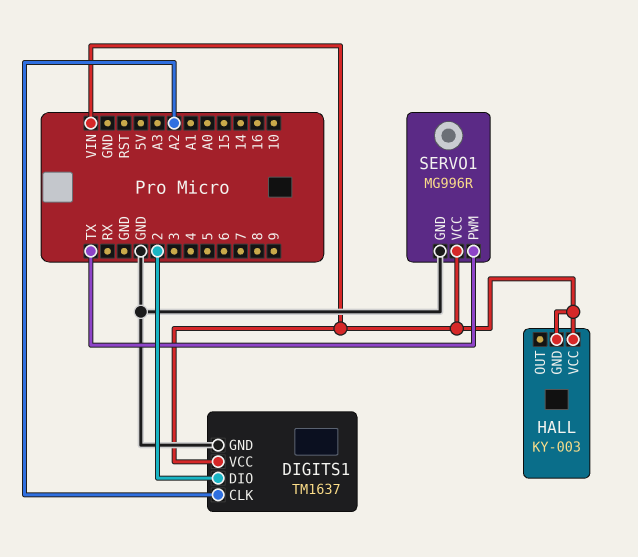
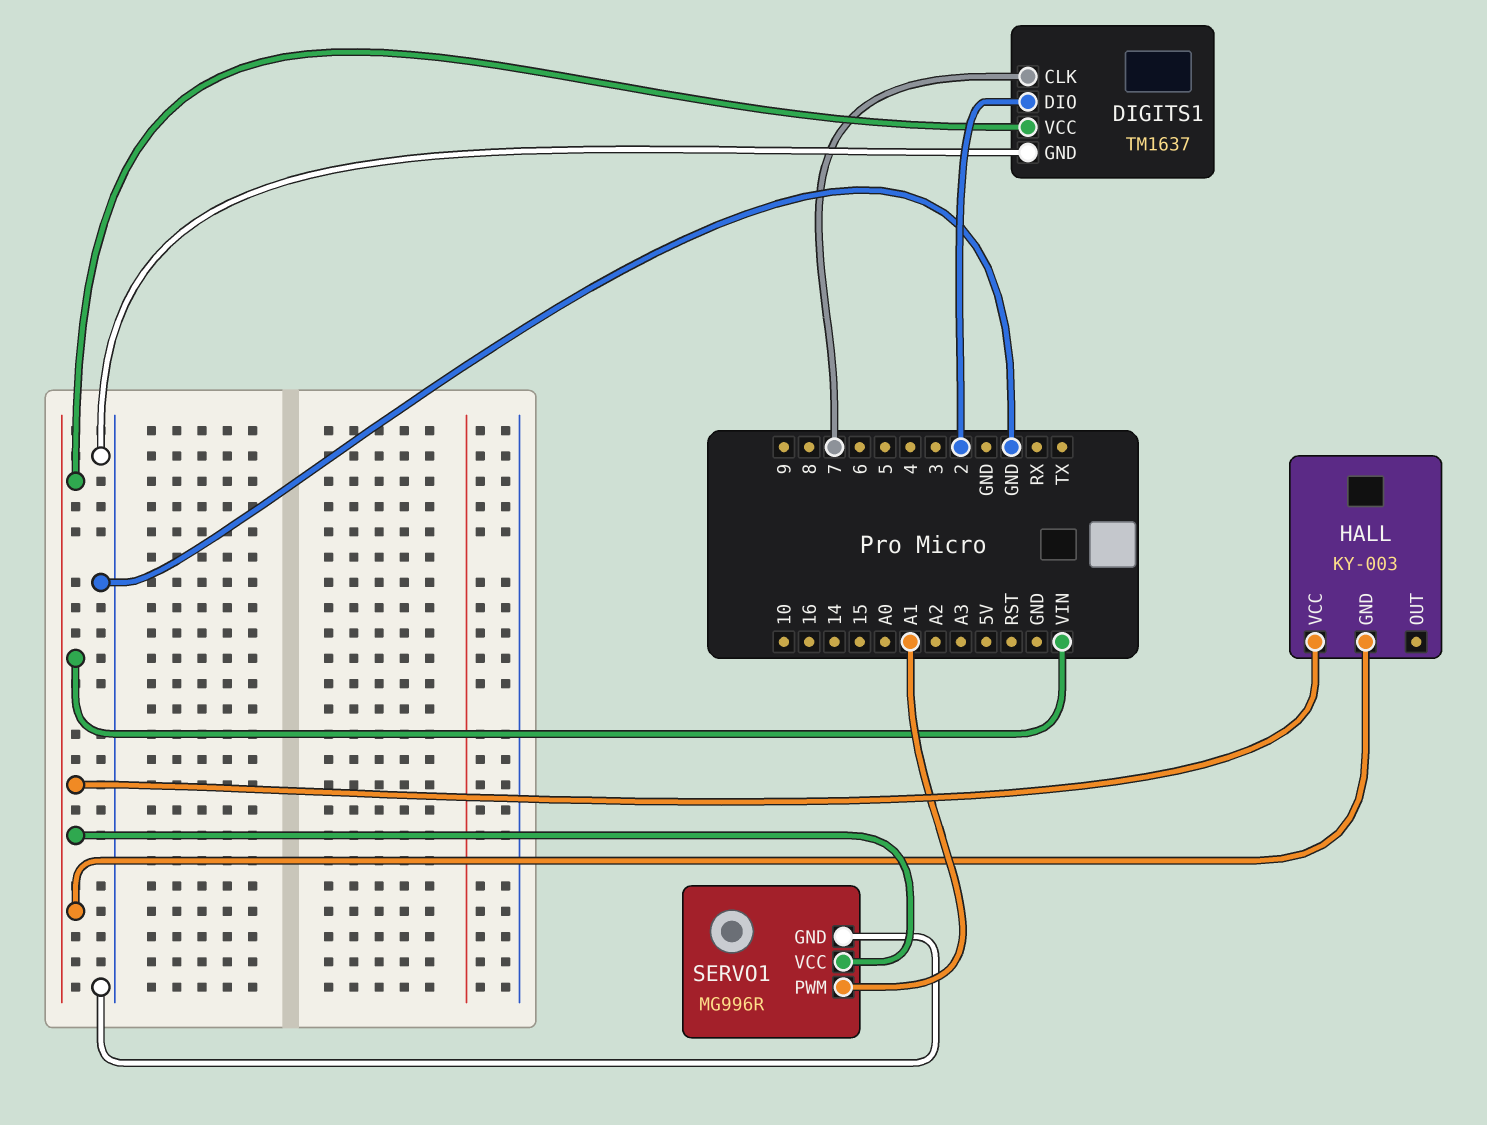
DIGITS1 pin CLK: A2 -> 7
SERVO1 pin PWM: TX -> A1

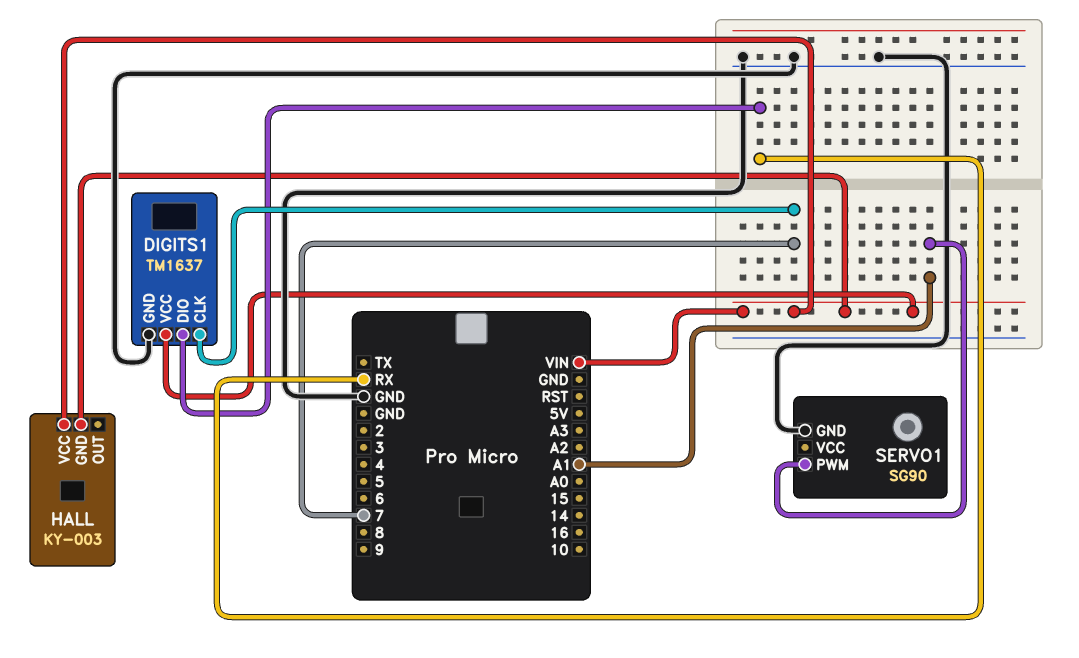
DIGITS1 pin DIO: 2 -> RX
SERVO1: MG996R -> SG90
SERVO1 pin VCC: VIN -> none

